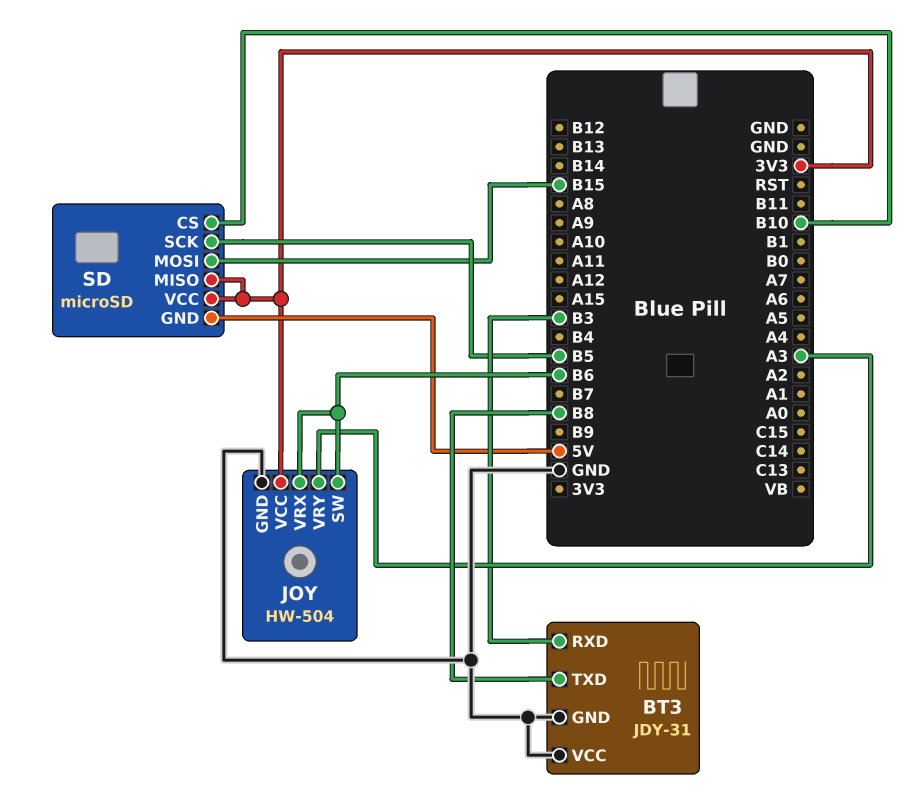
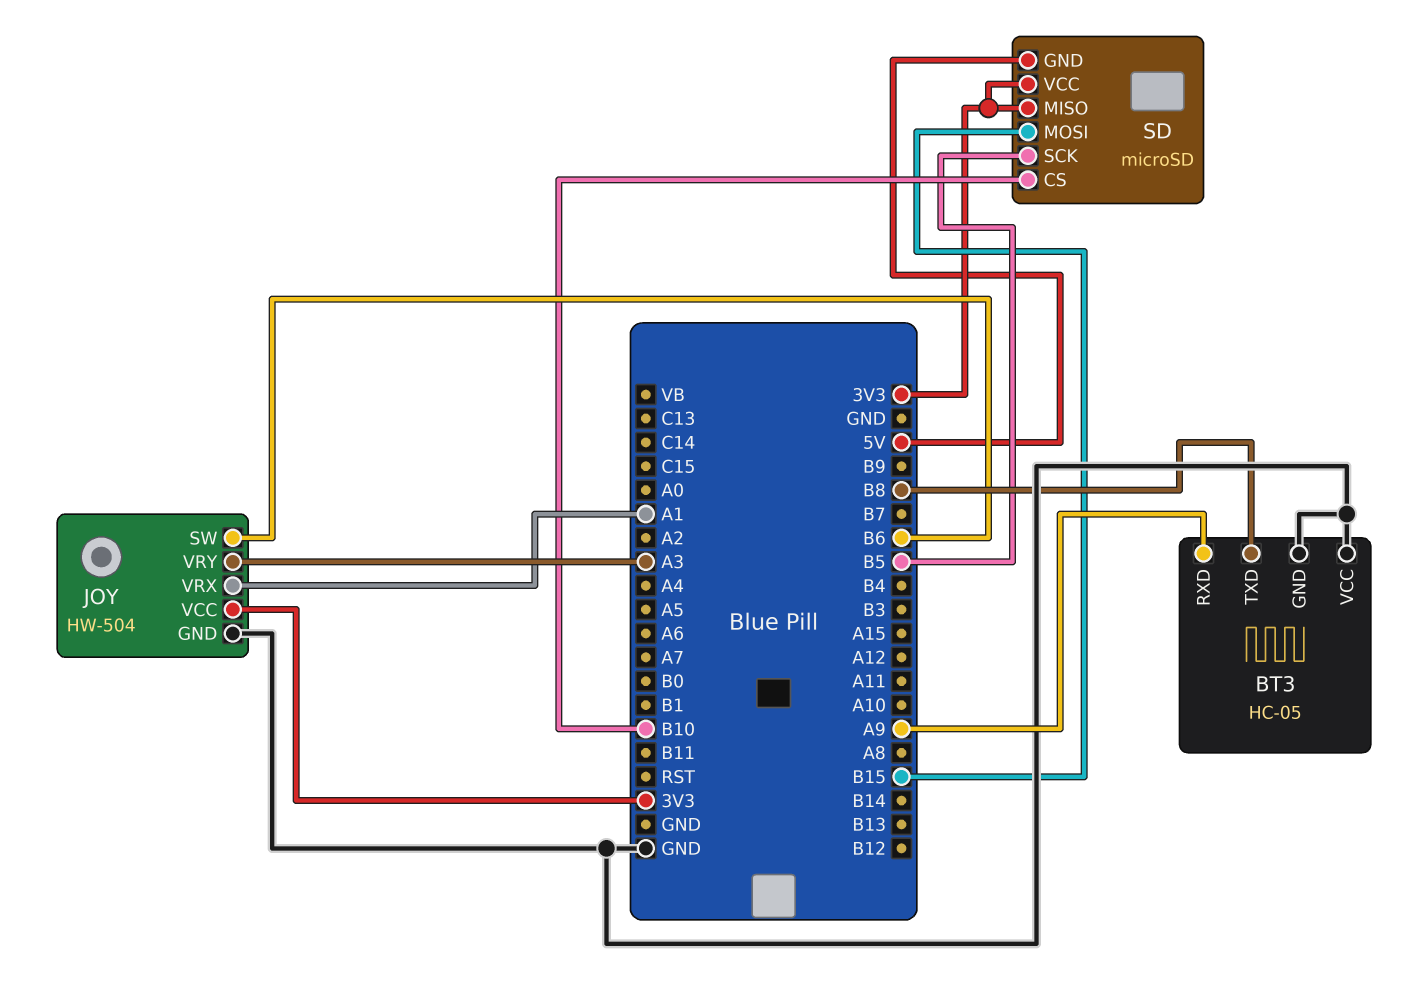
BT3: JDY-31 -> HC-05
BT3 pin RXD: B3 -> A9
JOY pin VRX: B6 -> A1

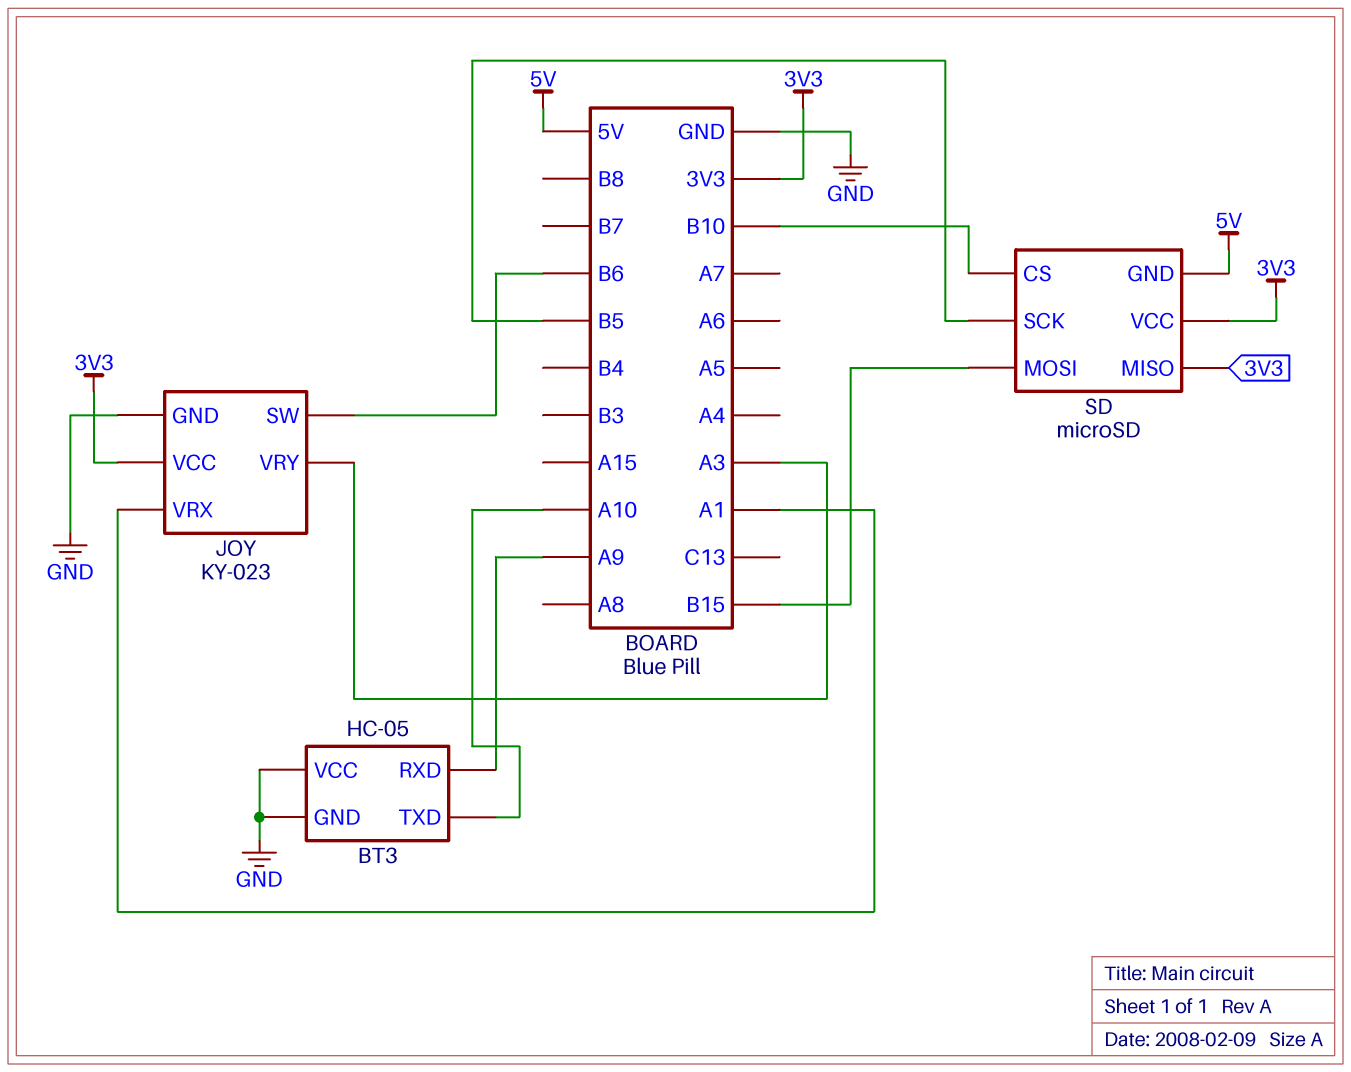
BT3 pin TXD: B8 -> A10
JOY: HW-504 -> KY-023

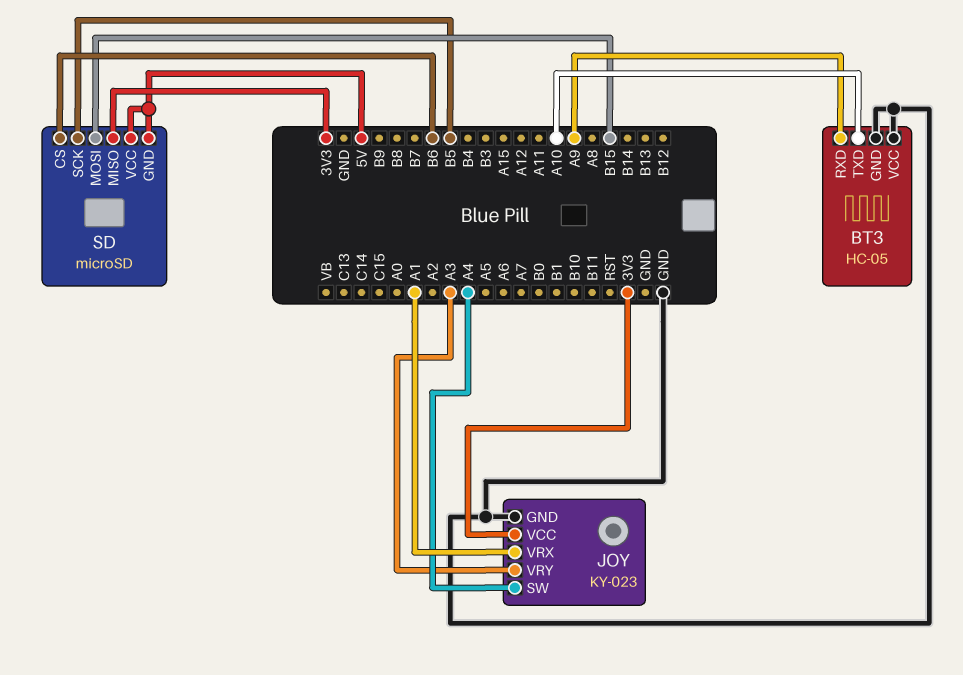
JOY pin SW: B6 -> A4
SD pin CS: B10 -> B6
SD pin VCC: 3V3 -> 5V

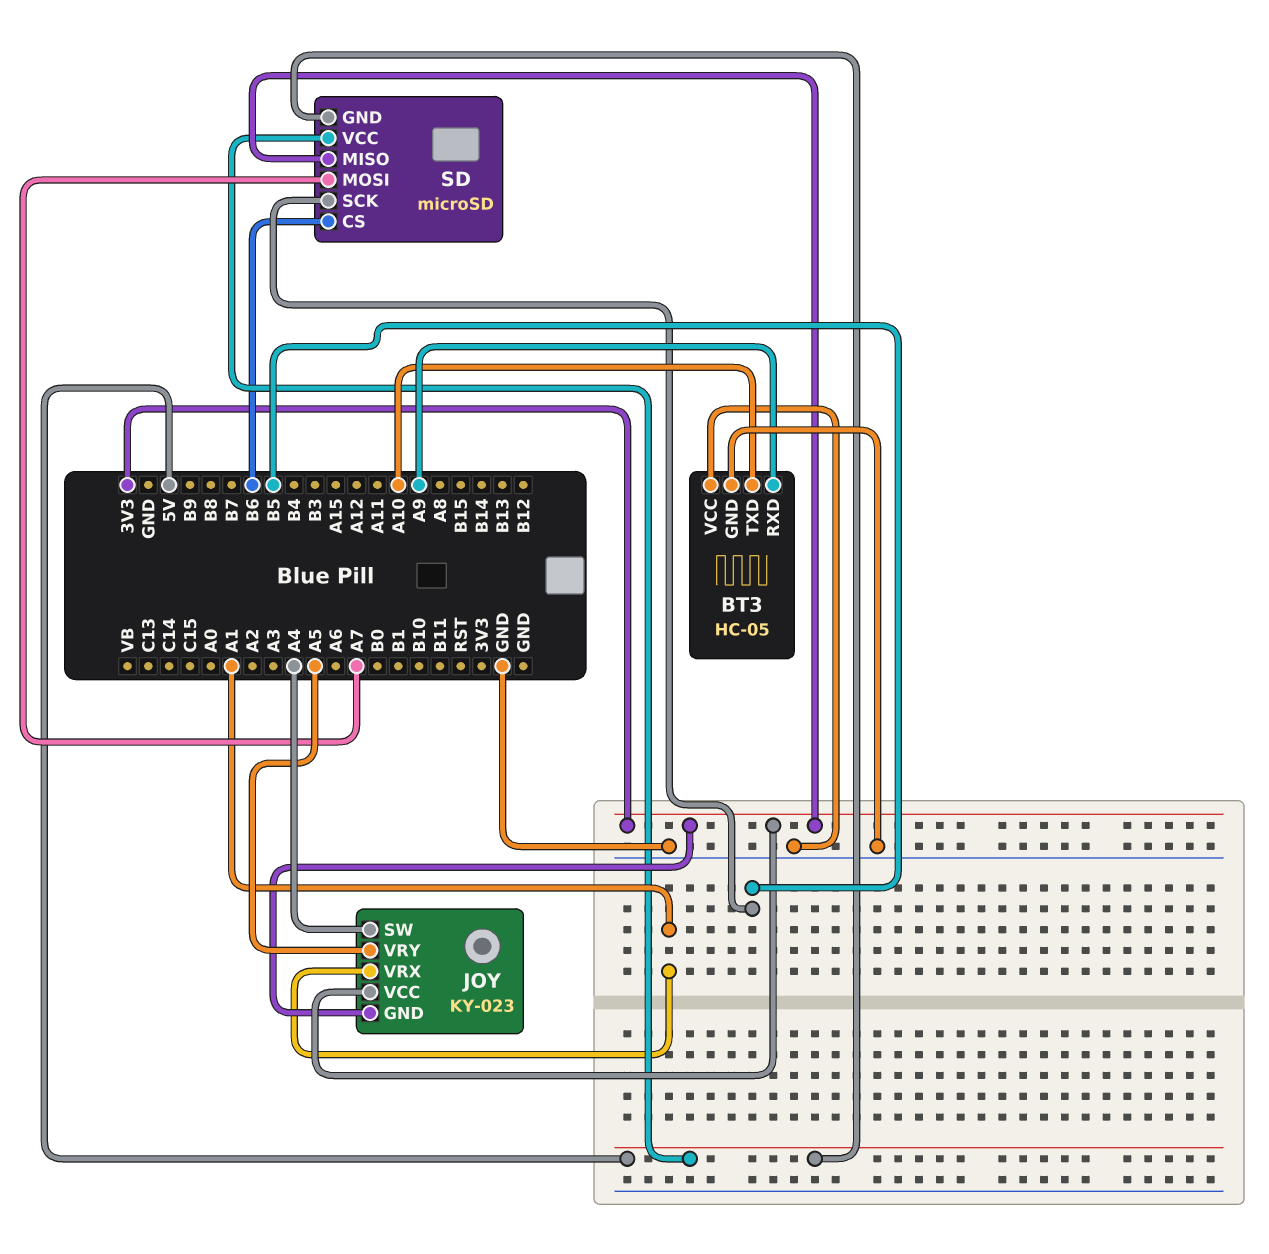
JOY pin GND: GND -> 3V3
JOY pin VRY: A3 -> A5
SD pin MOSI: B15 -> A7

